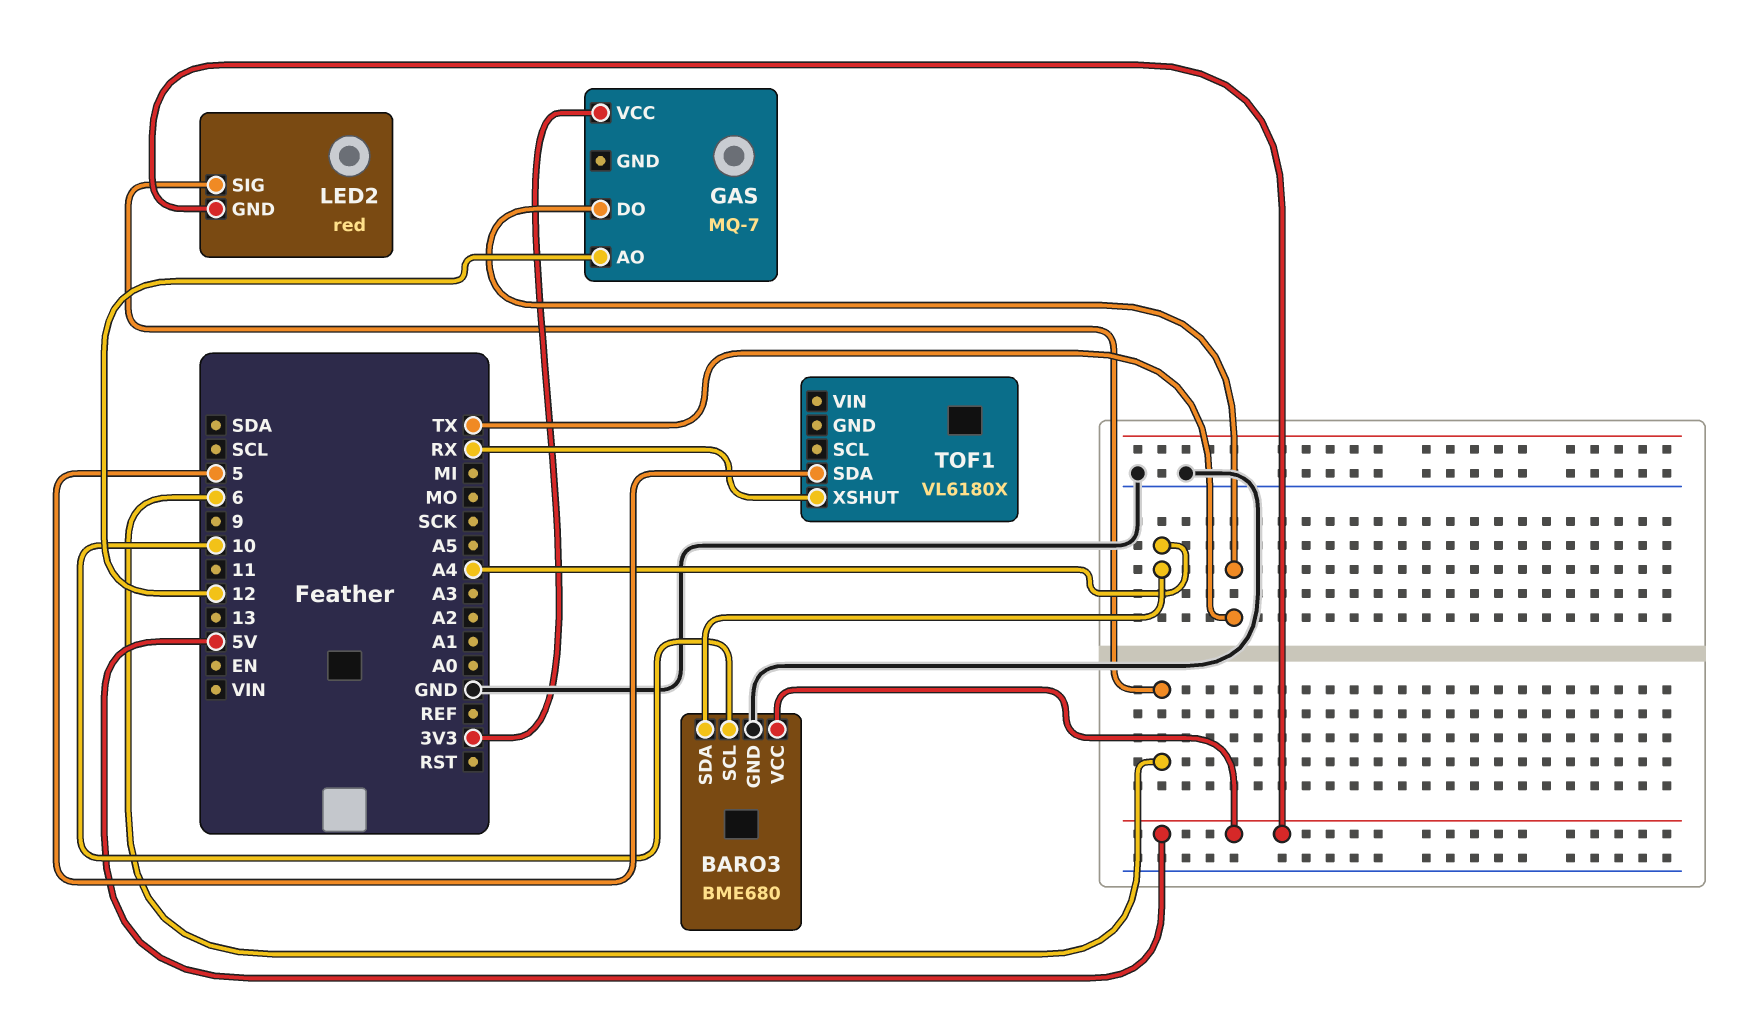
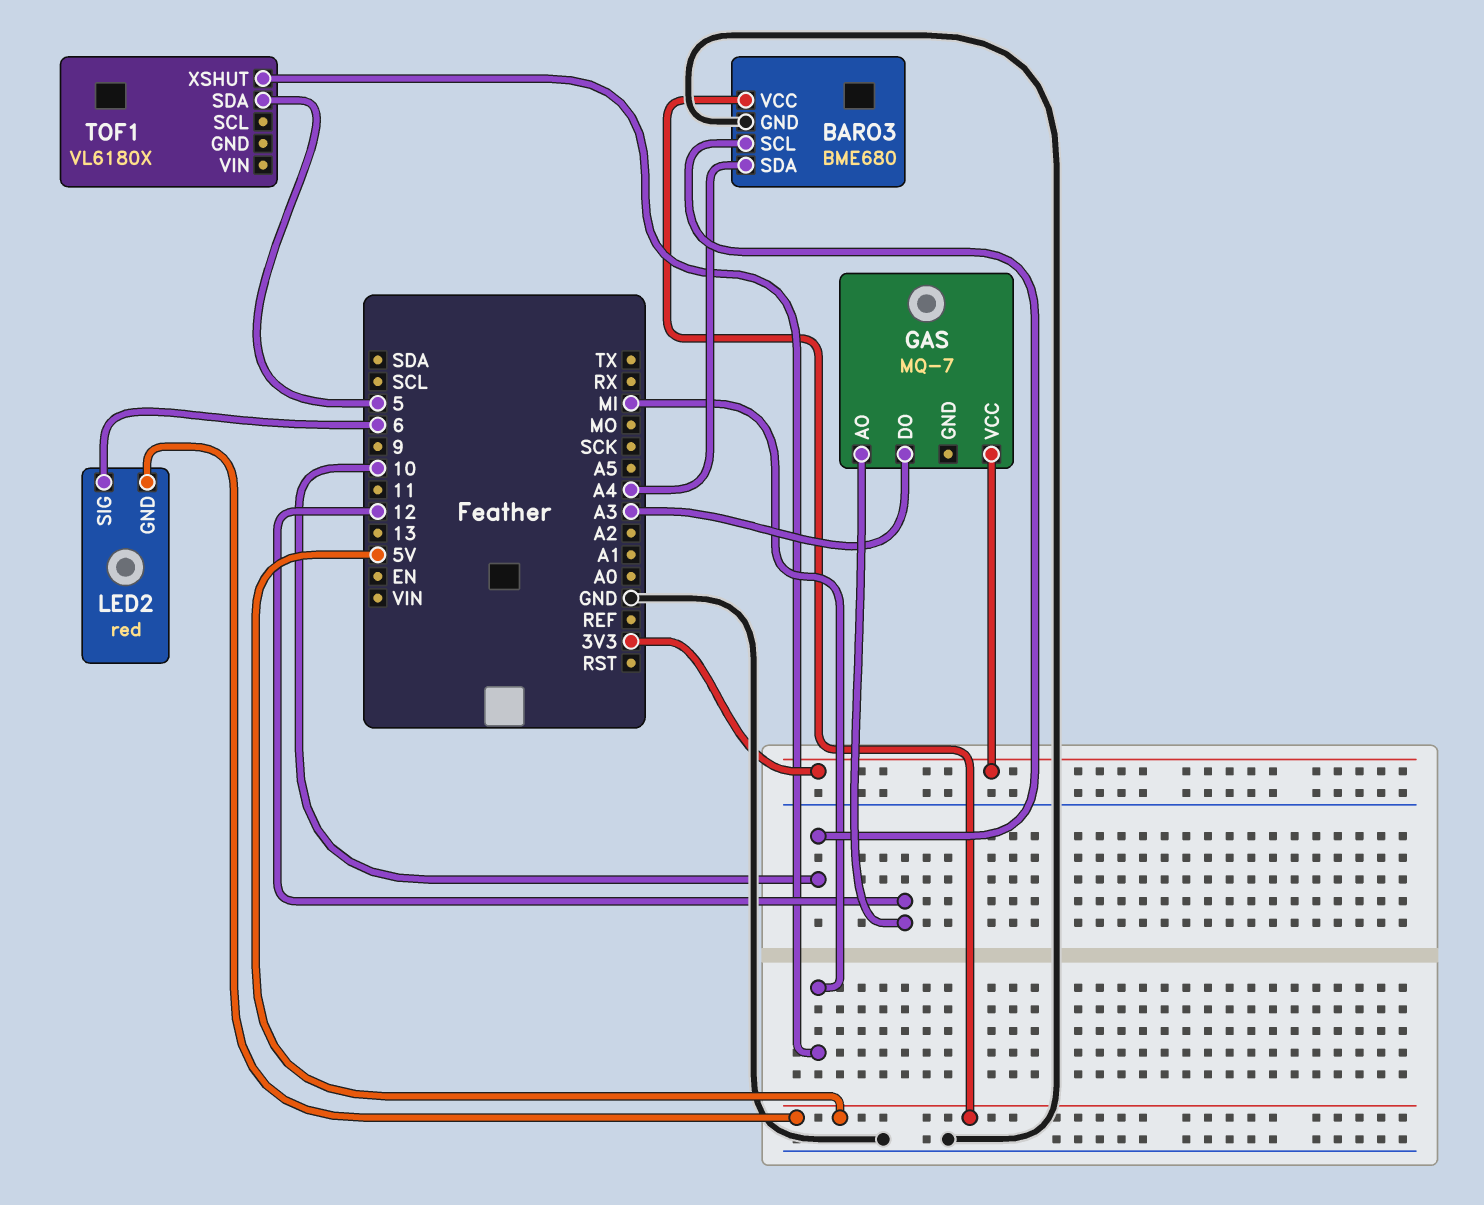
GAS pin DO: TX -> A3
TOF1 pin XSHUT: RX -> MI

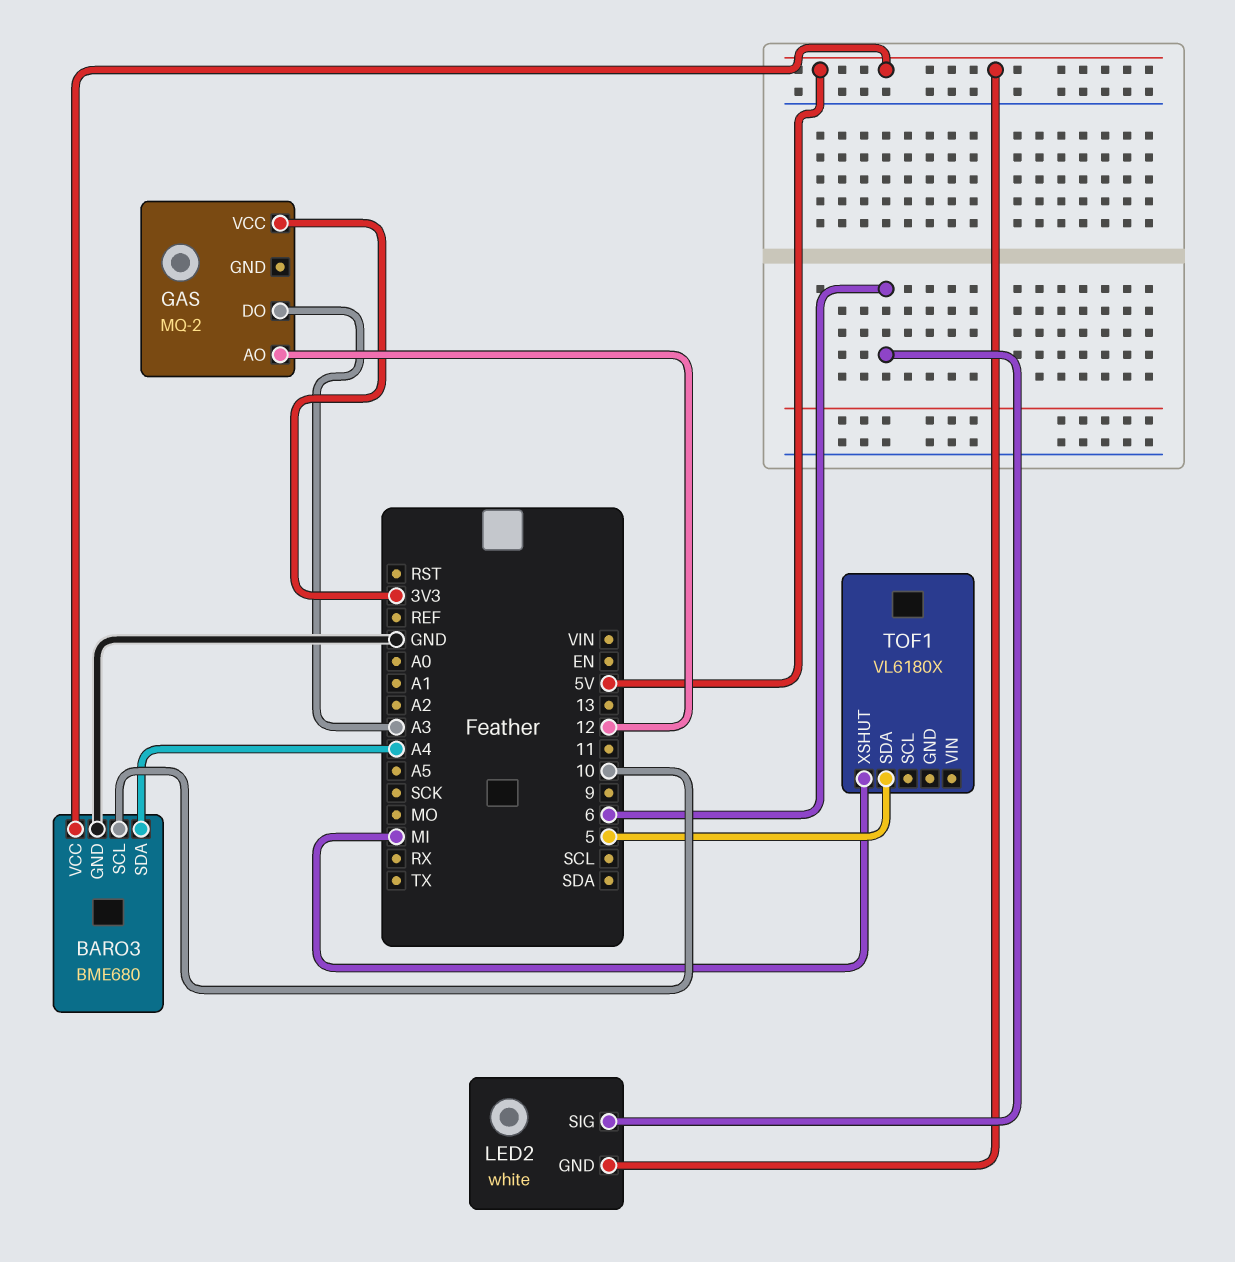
GAS: MQ-7 -> MQ-2
LED2: red -> white

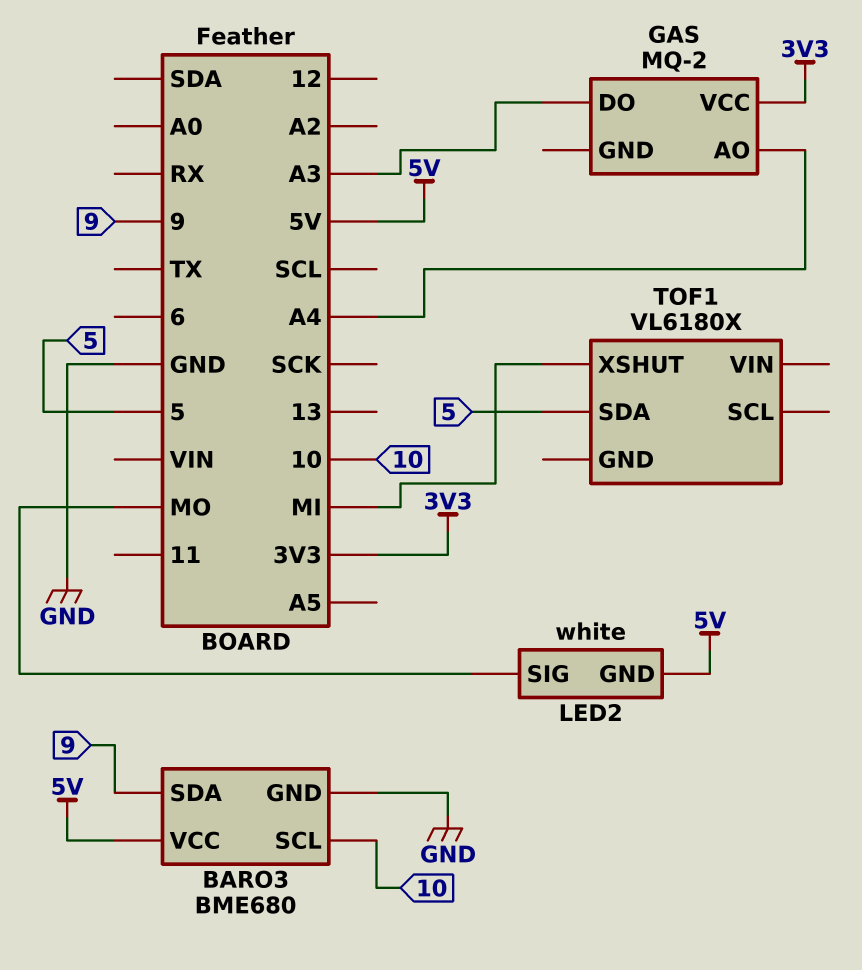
BARO3 pin SDA: A4 -> 9
GAS pin AO: 12 -> A4
LED2 pin SIG: 6 -> MO

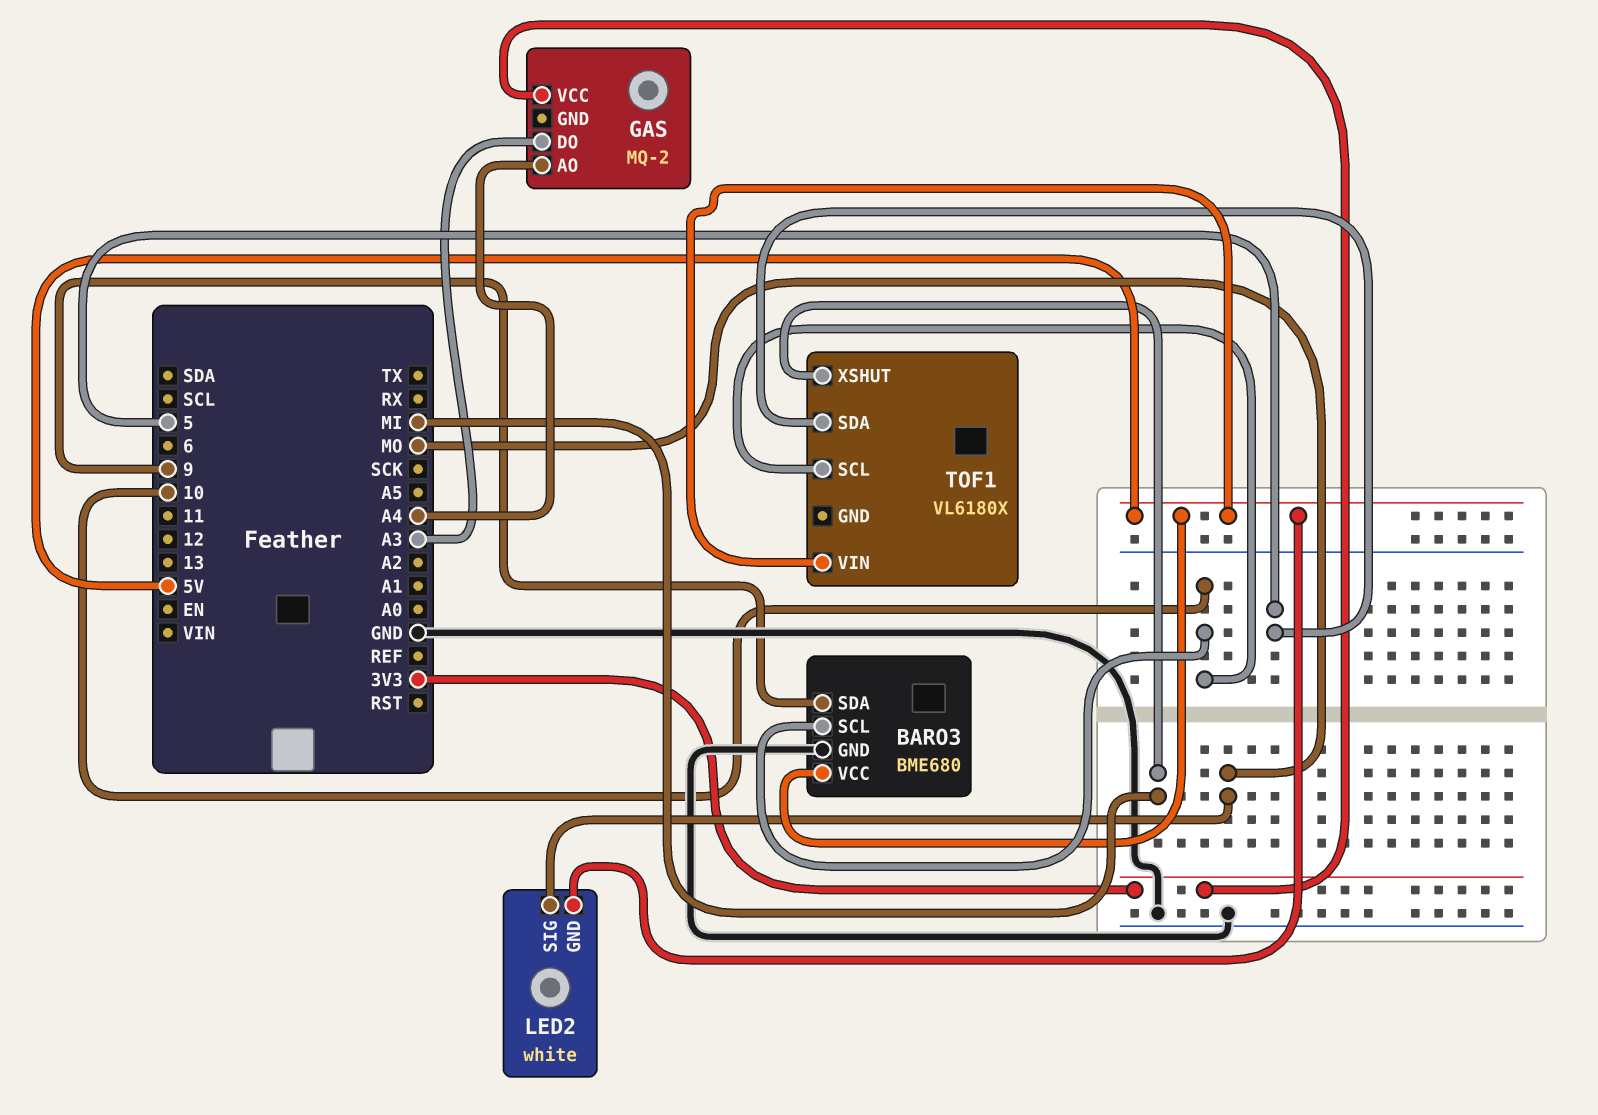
TOF1 pin SCL: none -> 10
TOF1 pin VIN: none -> 5V

